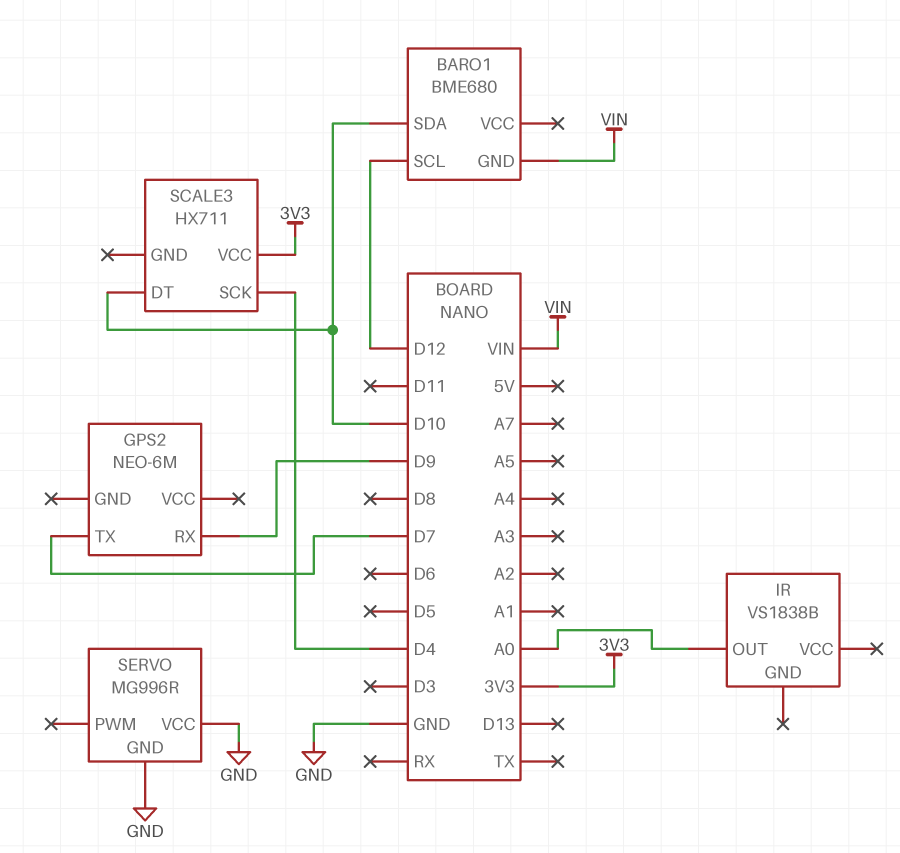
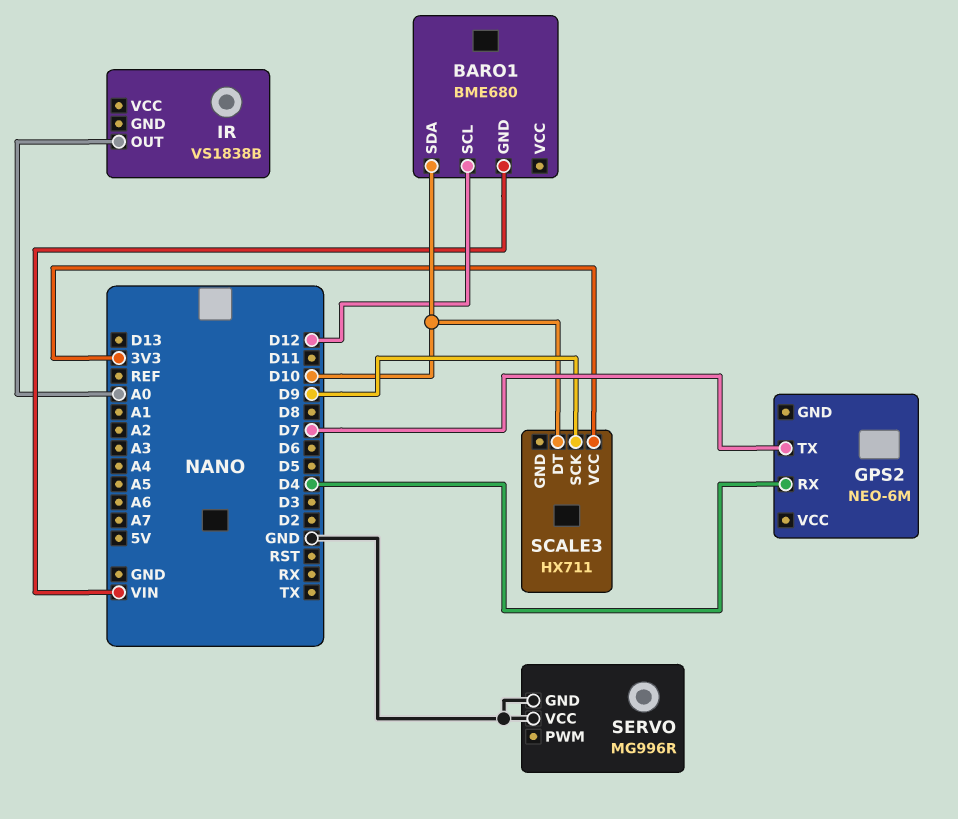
GPS2 pin RX: D9 -> D4
SCALE3 pin SCK: D4 -> D9

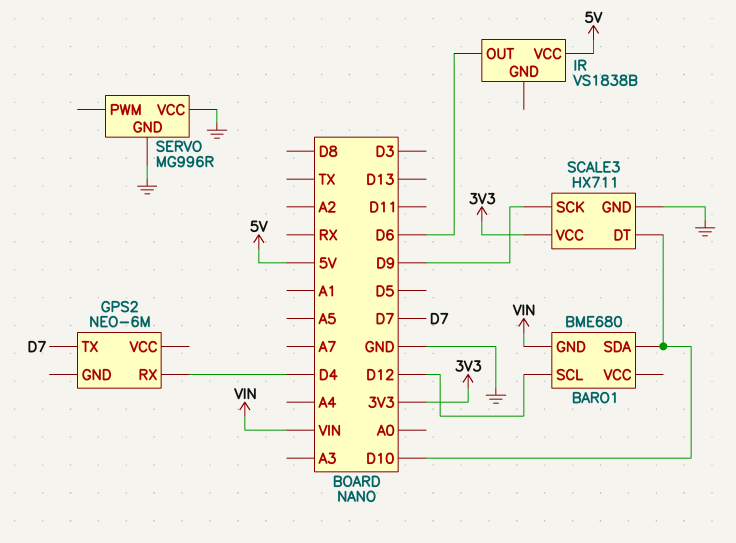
IR pin OUT: A0 -> D6
IR pin VCC: none -> 5V
SCALE3 pin GND: none -> GND

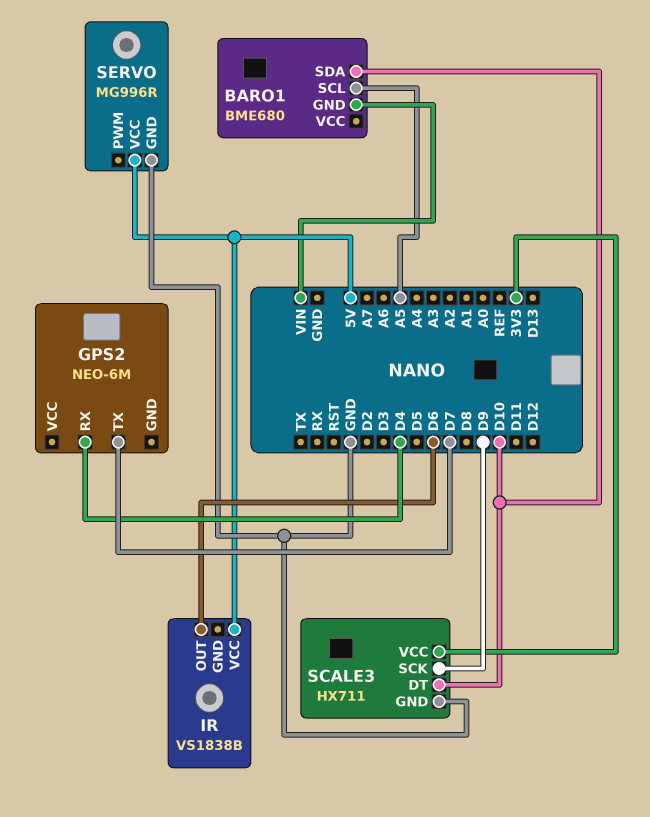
BARO1 pin SCL: D12 -> A5
SERVO pin VCC: GND -> 5V

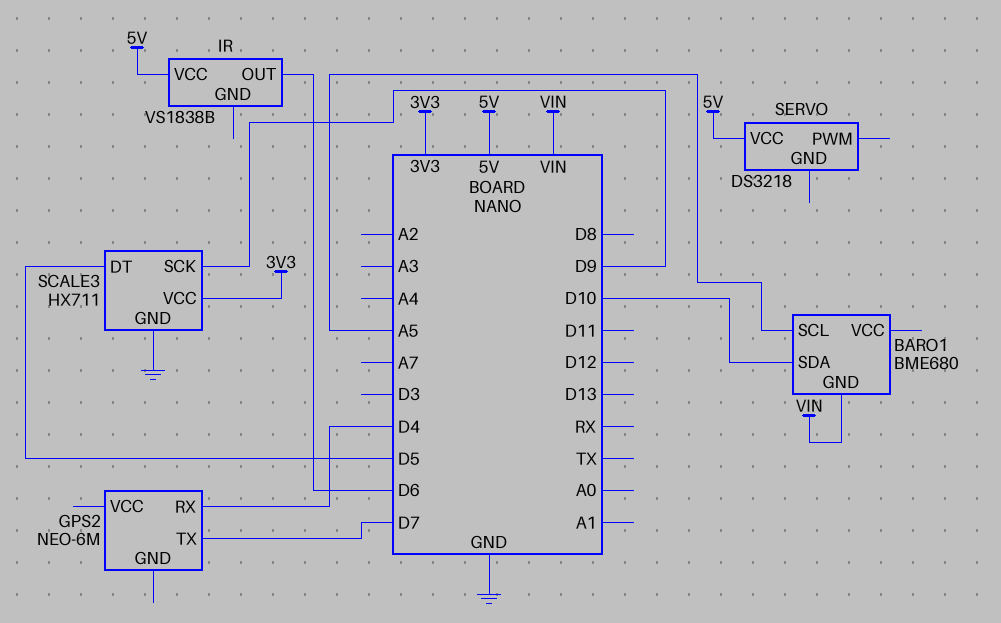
SCALE3 pin DT: D10 -> D5
SERVO: MG996R -> DS3218
SERVO pin GND: GND -> none

